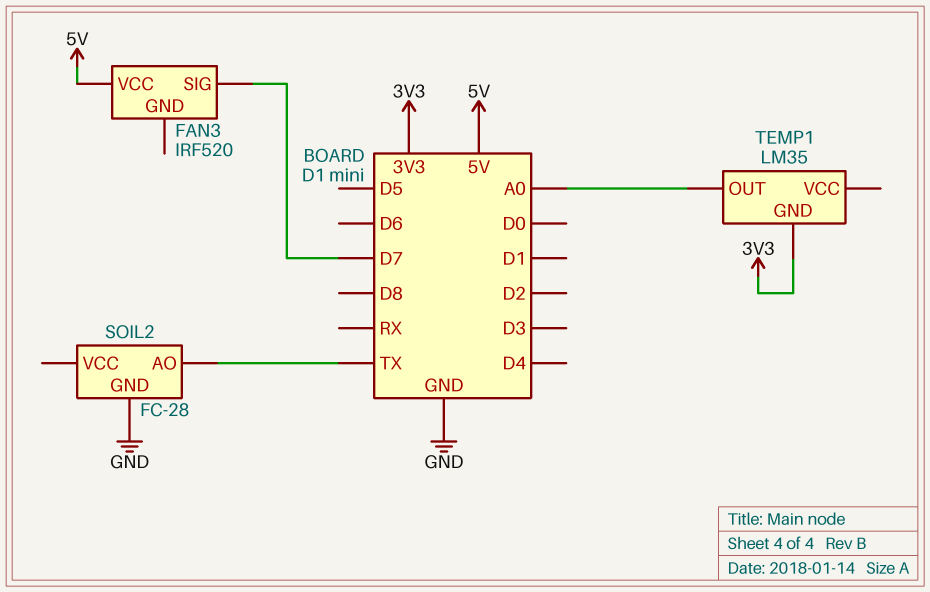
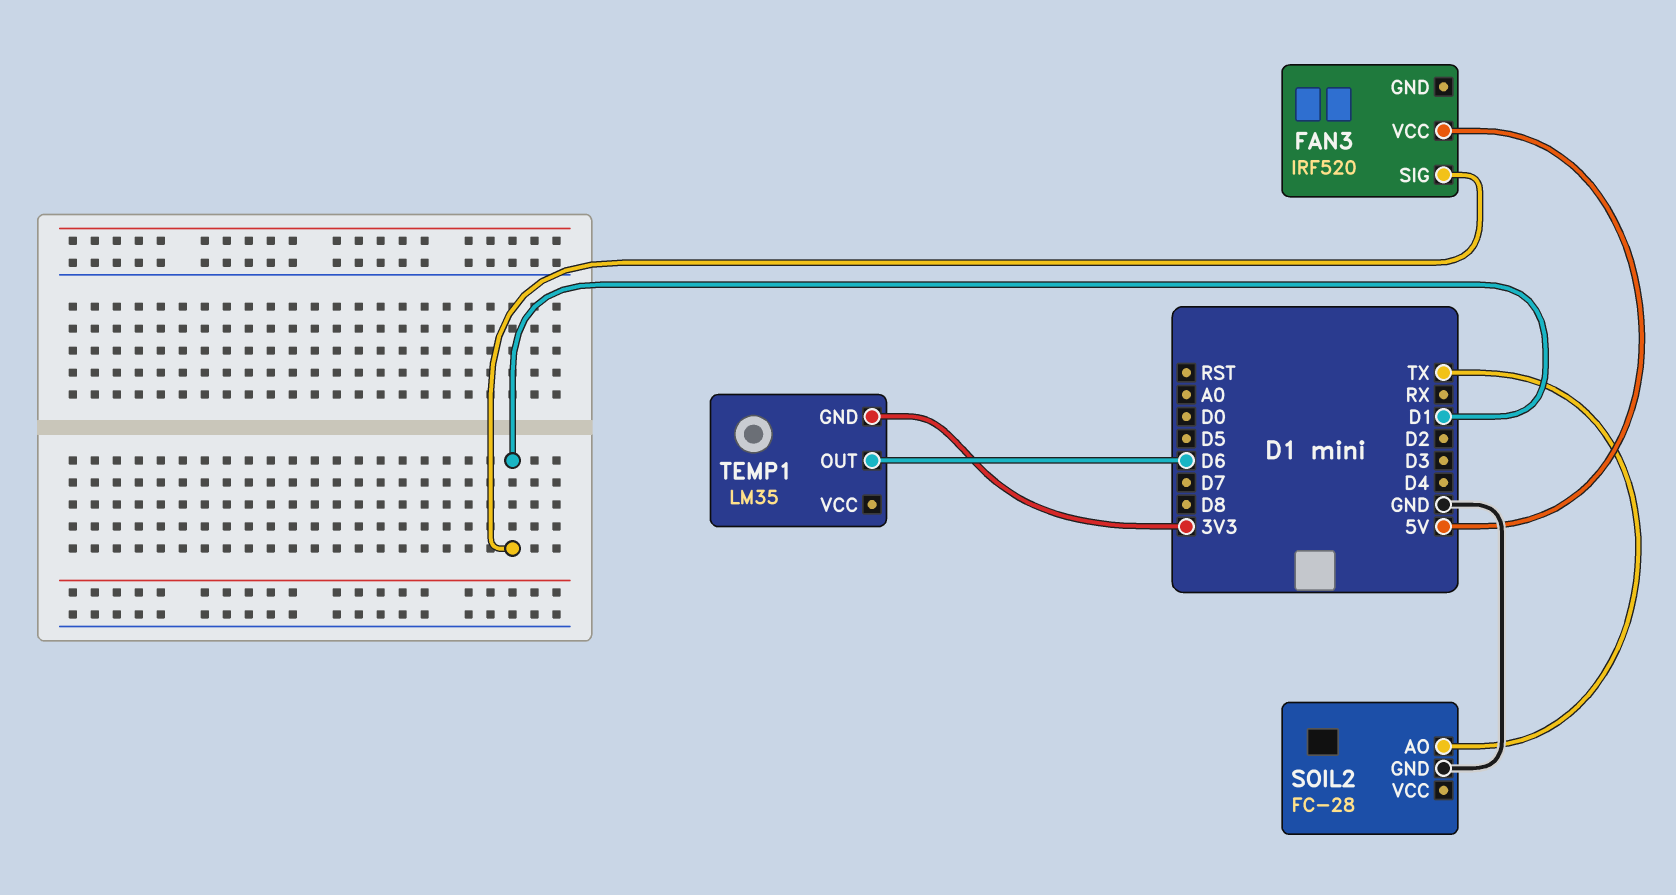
FAN3 pin SIG: D7 -> D1
TEMP1 pin OUT: A0 -> D6

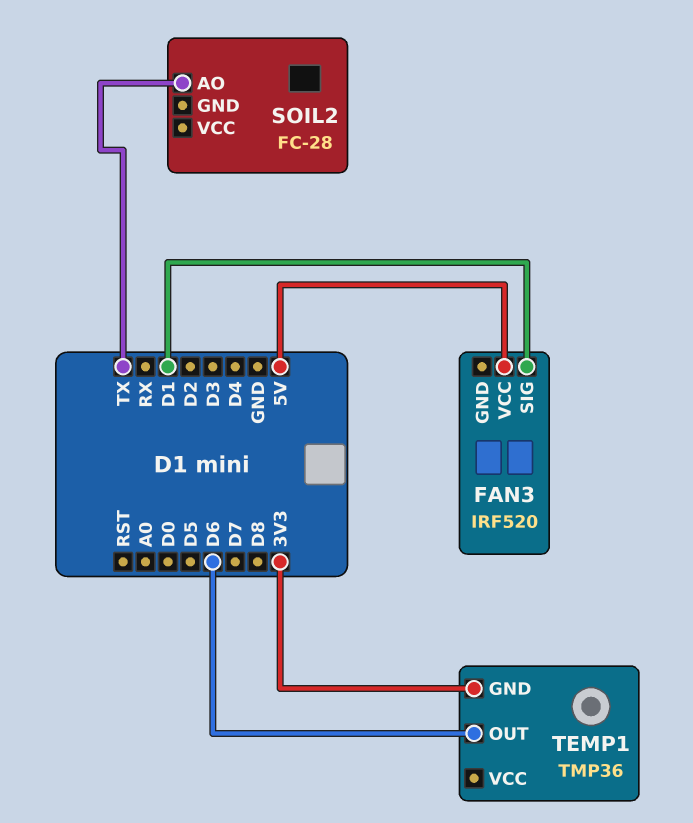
SOIL2 pin GND: GND -> none
TEMP1: LM35 -> TMP36

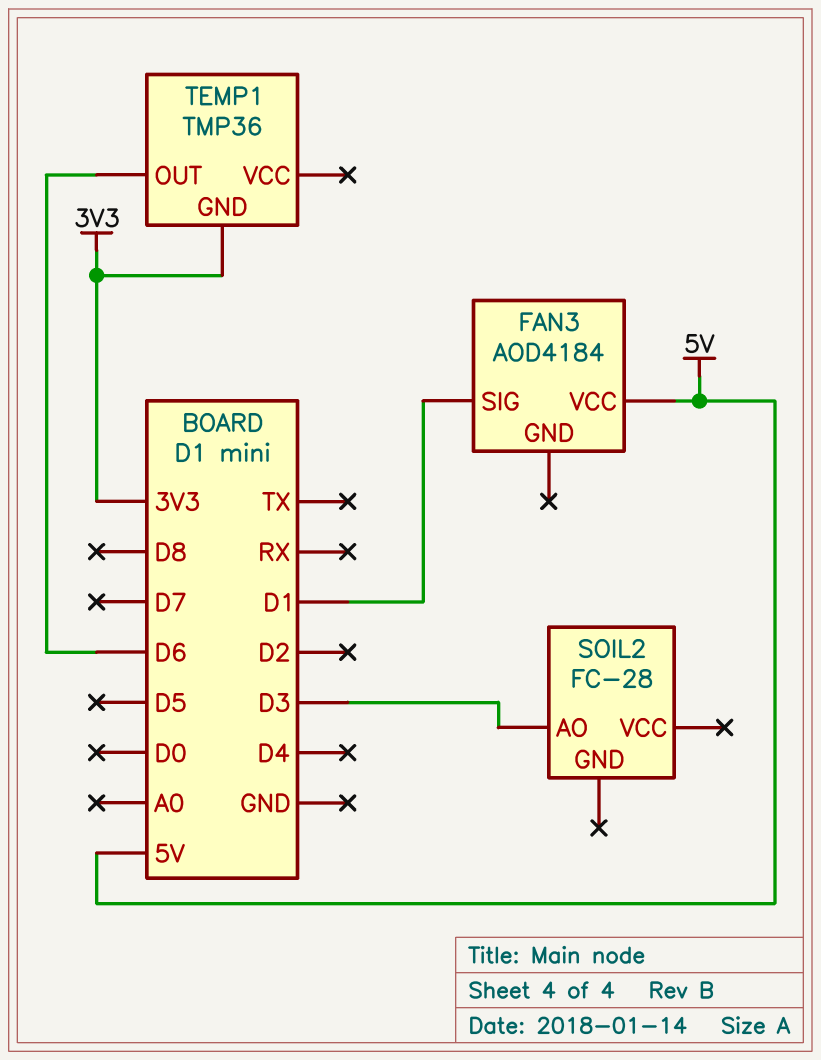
FAN3: IRF520 -> AOD4184
SOIL2 pin AO: TX -> D3

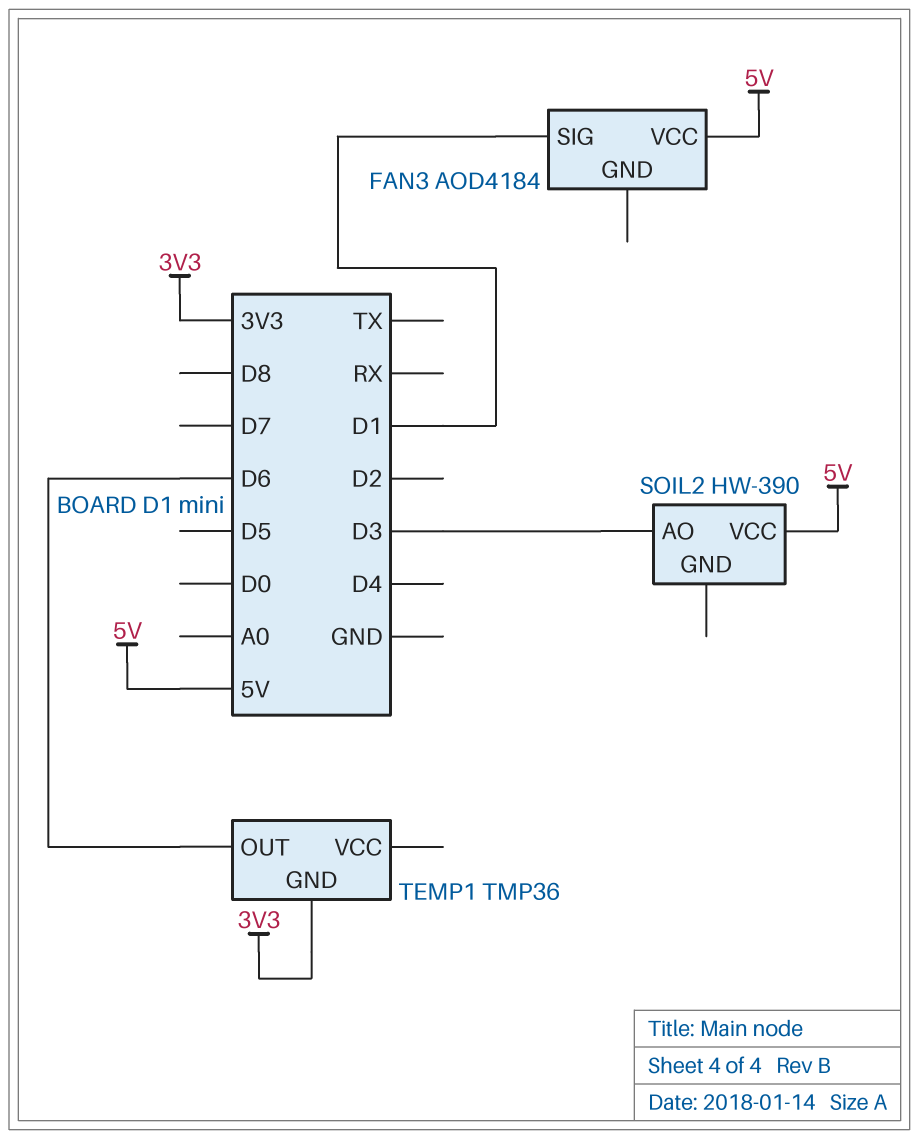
SOIL2: FC-28 -> HW-390
SOIL2 pin VCC: none -> 5V

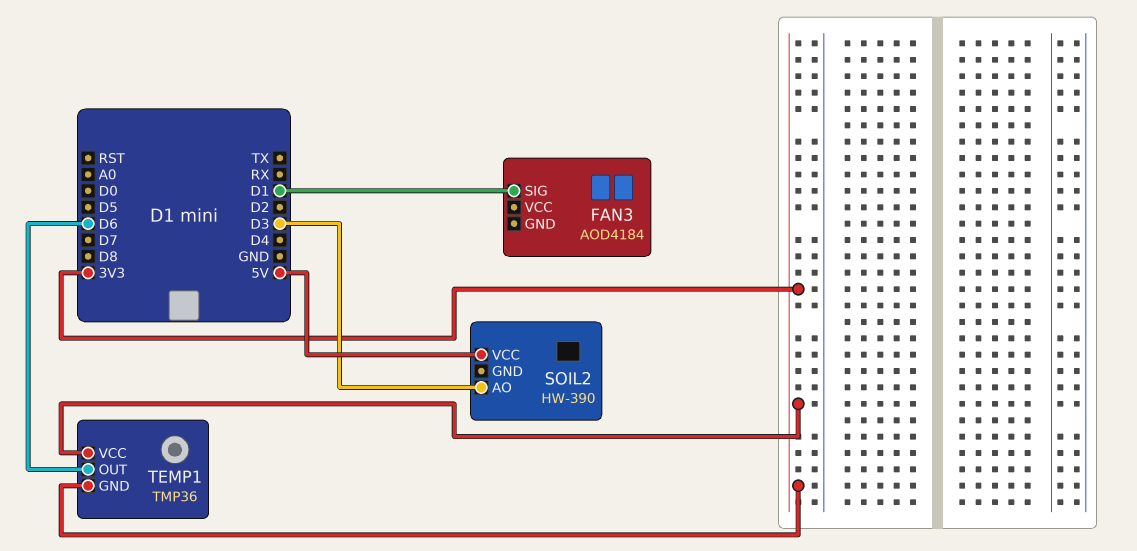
FAN3 pin VCC: 5V -> none
TEMP1 pin VCC: none -> 3V3

